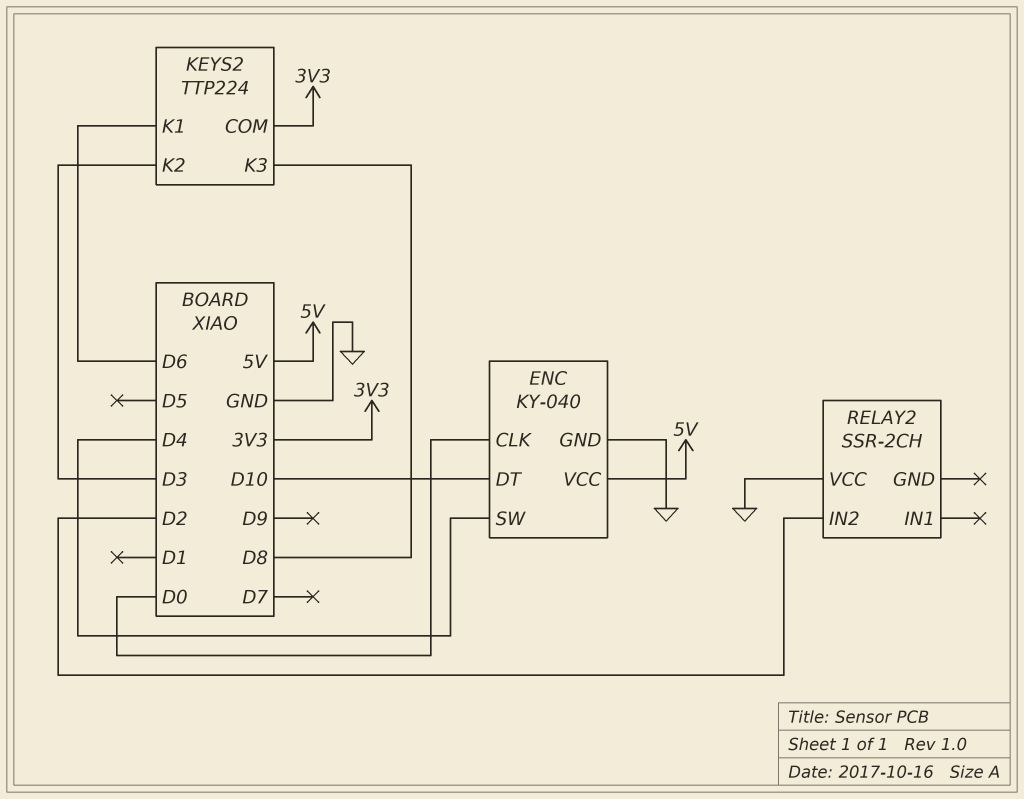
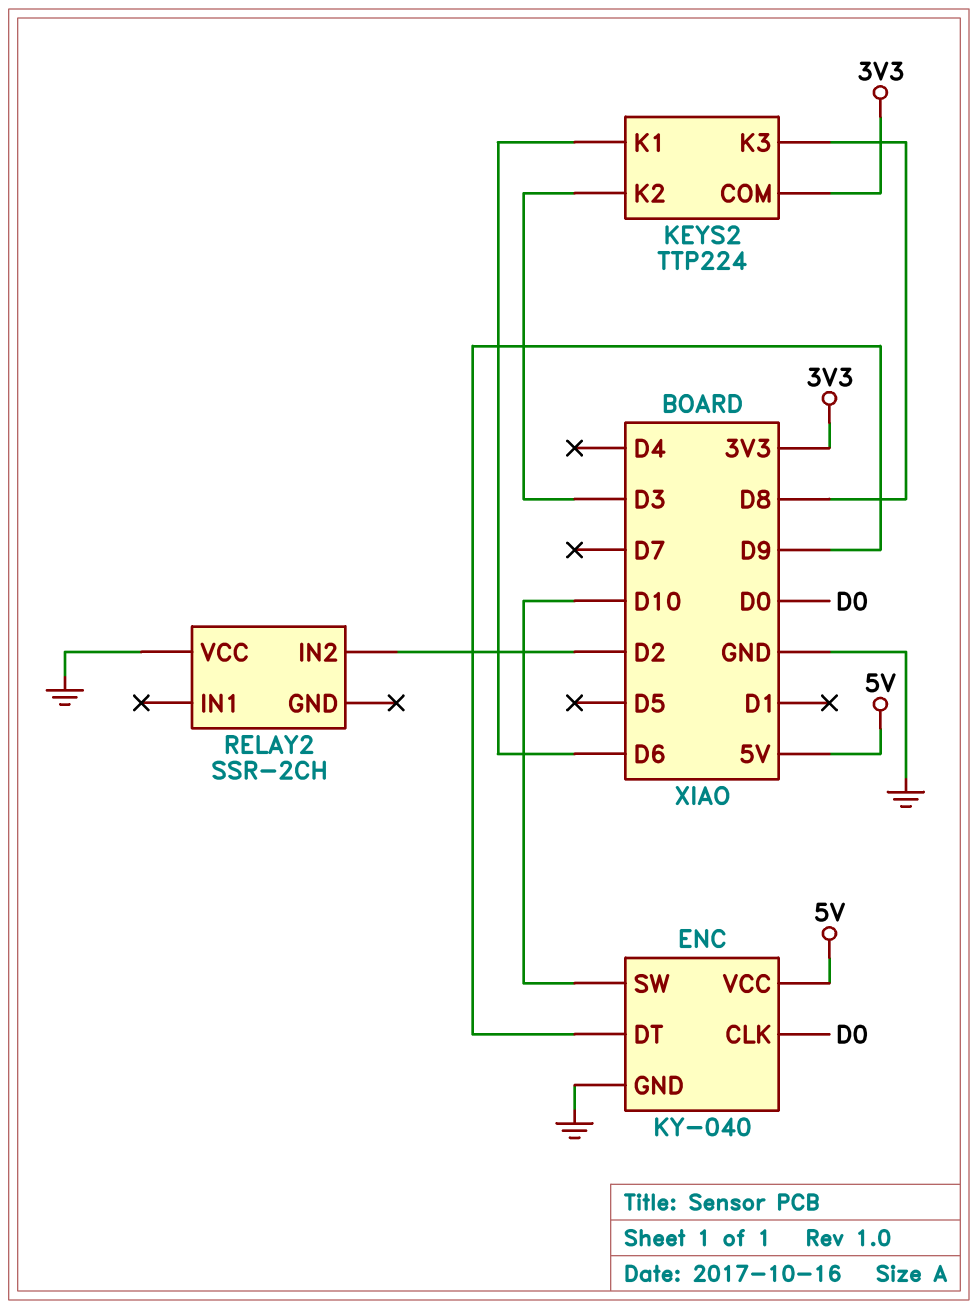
ENC pin DT: D10 -> D9
ENC pin SW: D4 -> D10

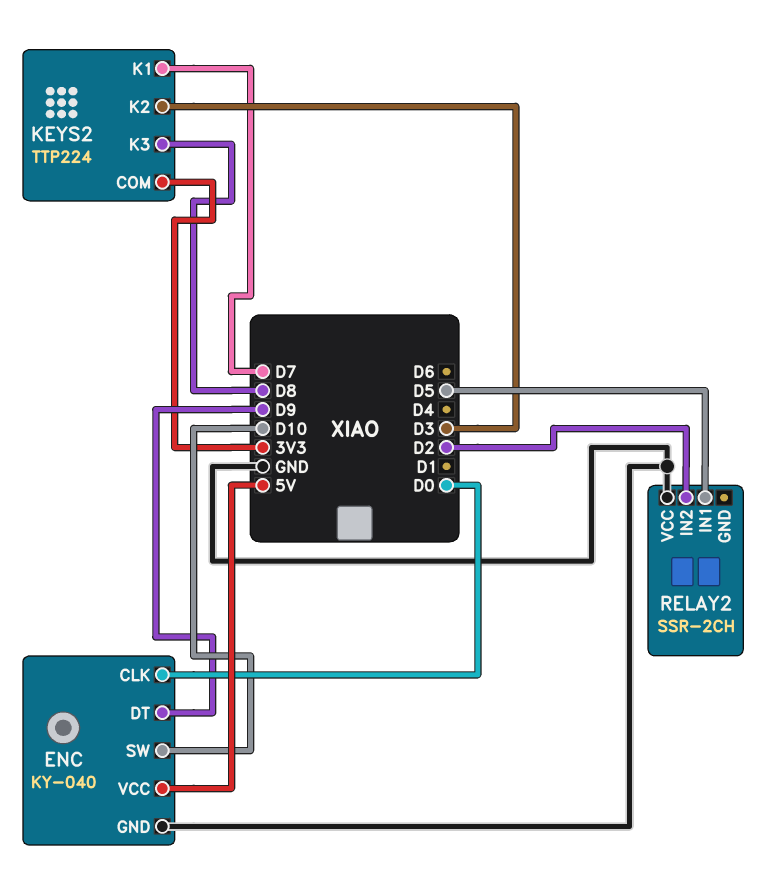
KEYS2 pin K1: D6 -> D7
RELAY2 pin IN1: none -> D5

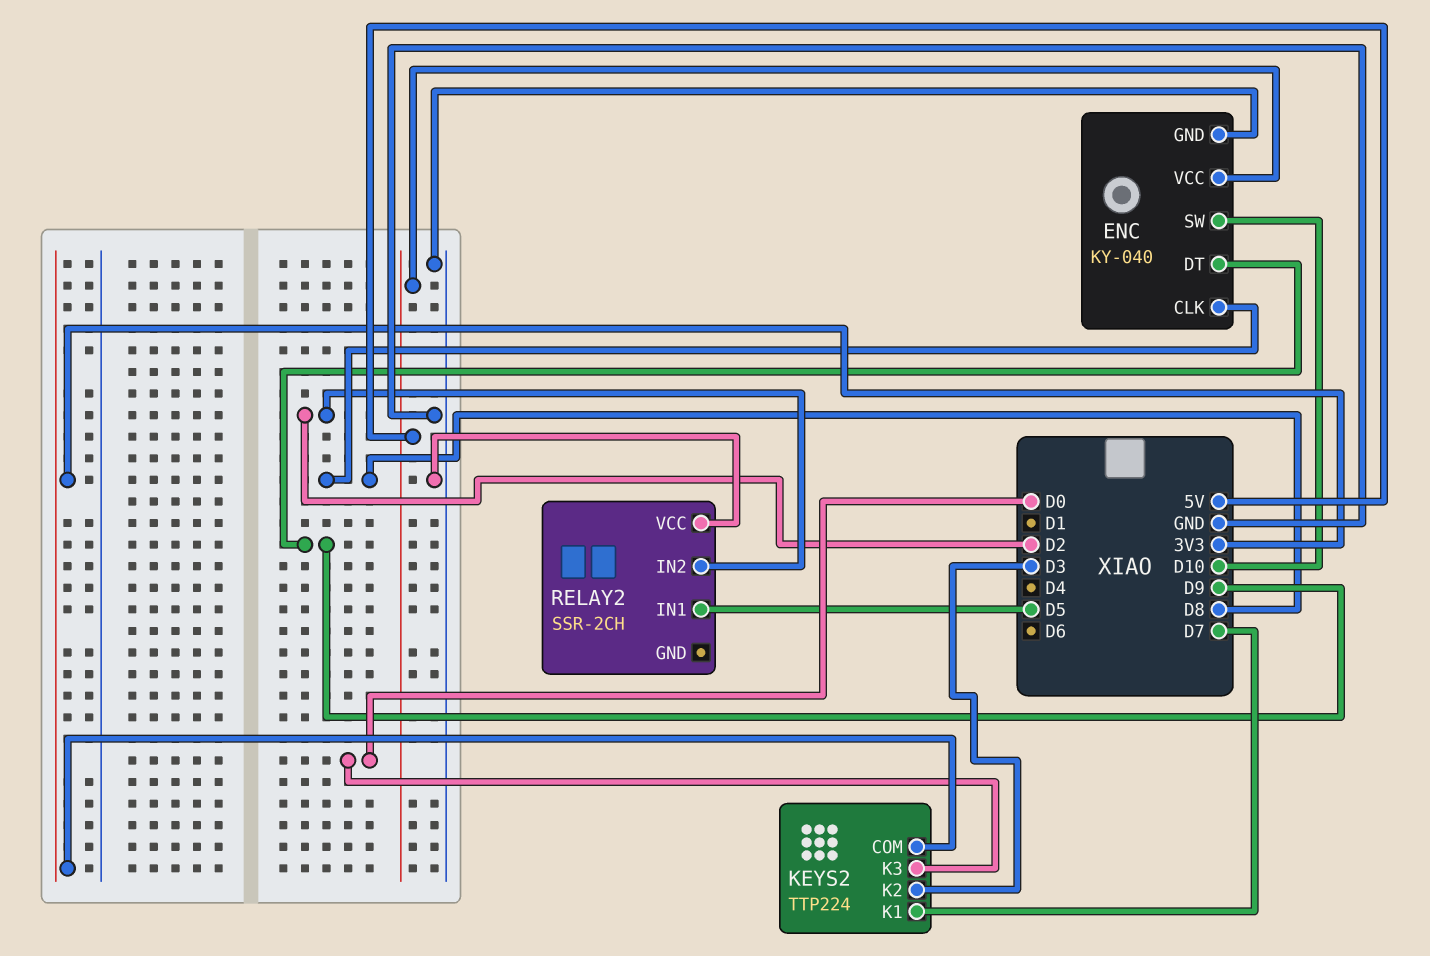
ENC pin CLK: D0 -> D8
KEYS2 pin K3: D8 -> D0

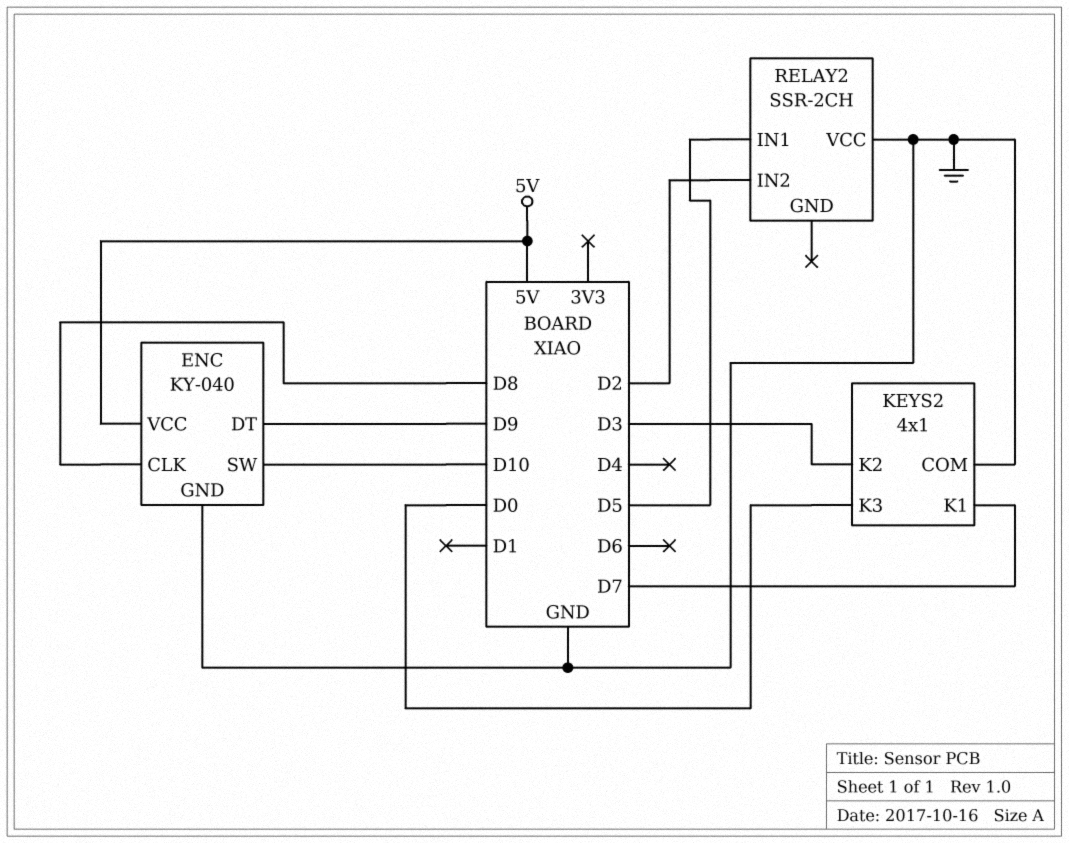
KEYS2: TTP224 -> 4x1
KEYS2 pin COM: 3V3 -> GND

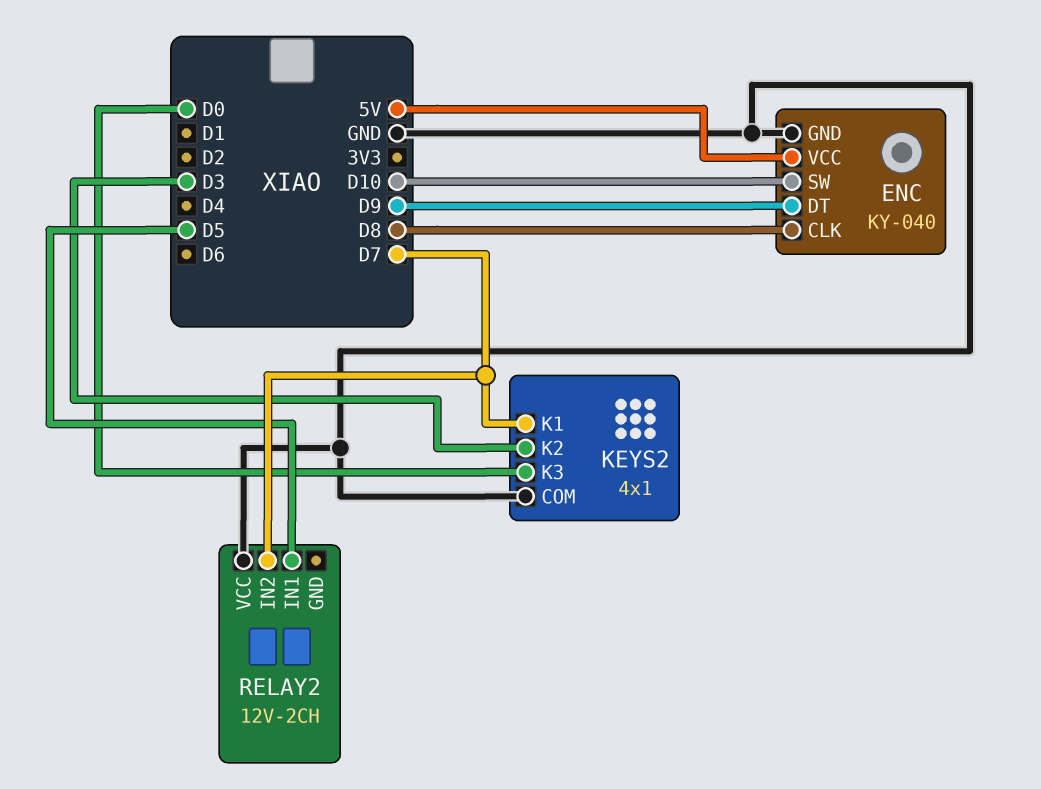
RELAY2: SSR-2CH -> 12V-2CH
RELAY2 pin IN2: D2 -> D7

